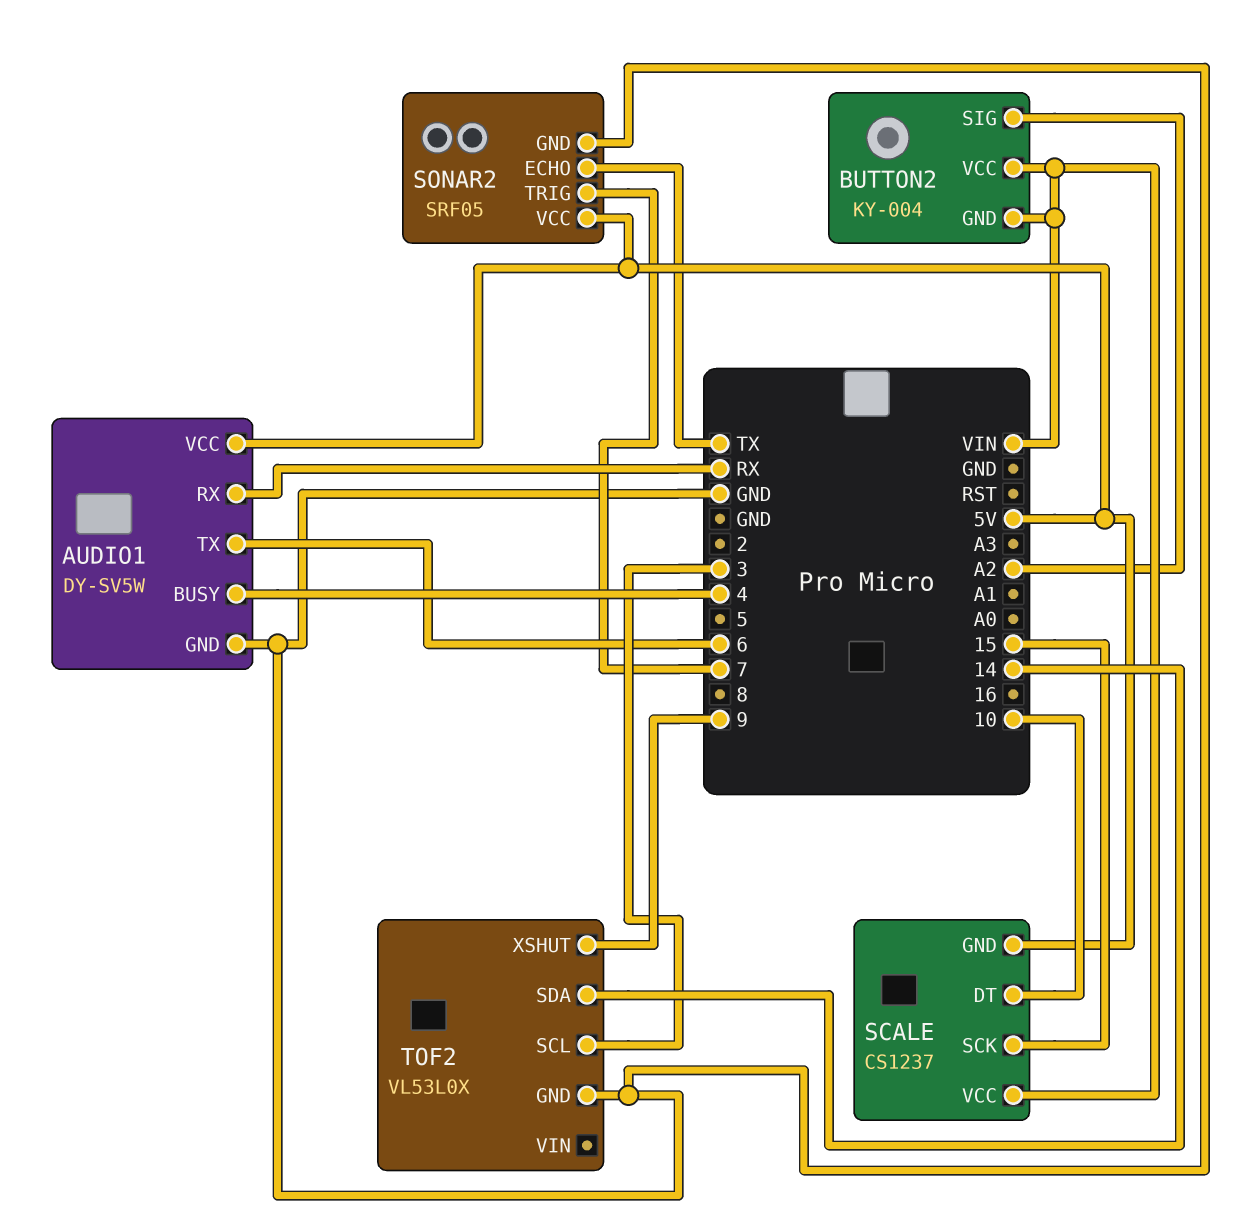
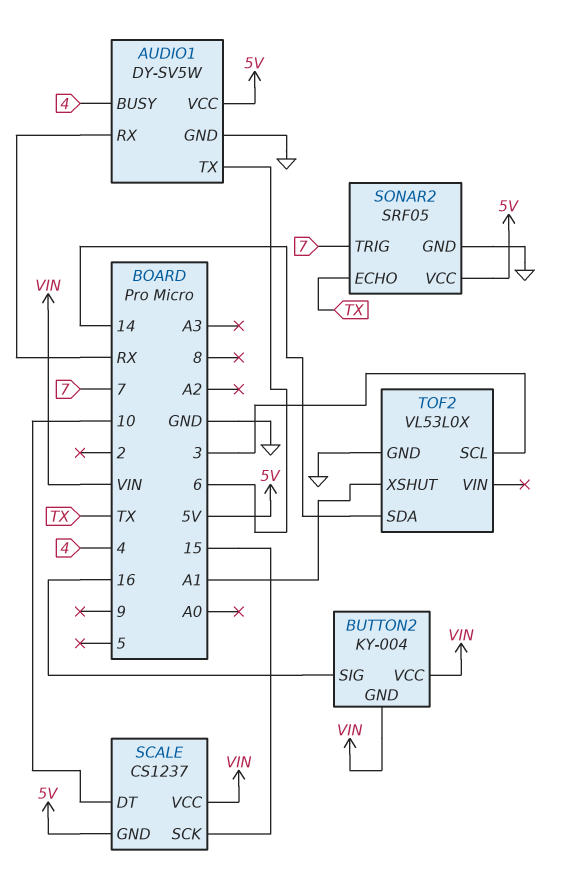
BUTTON2 pin SIG: A2 -> 16
TOF2 pin XSHUT: 9 -> A1

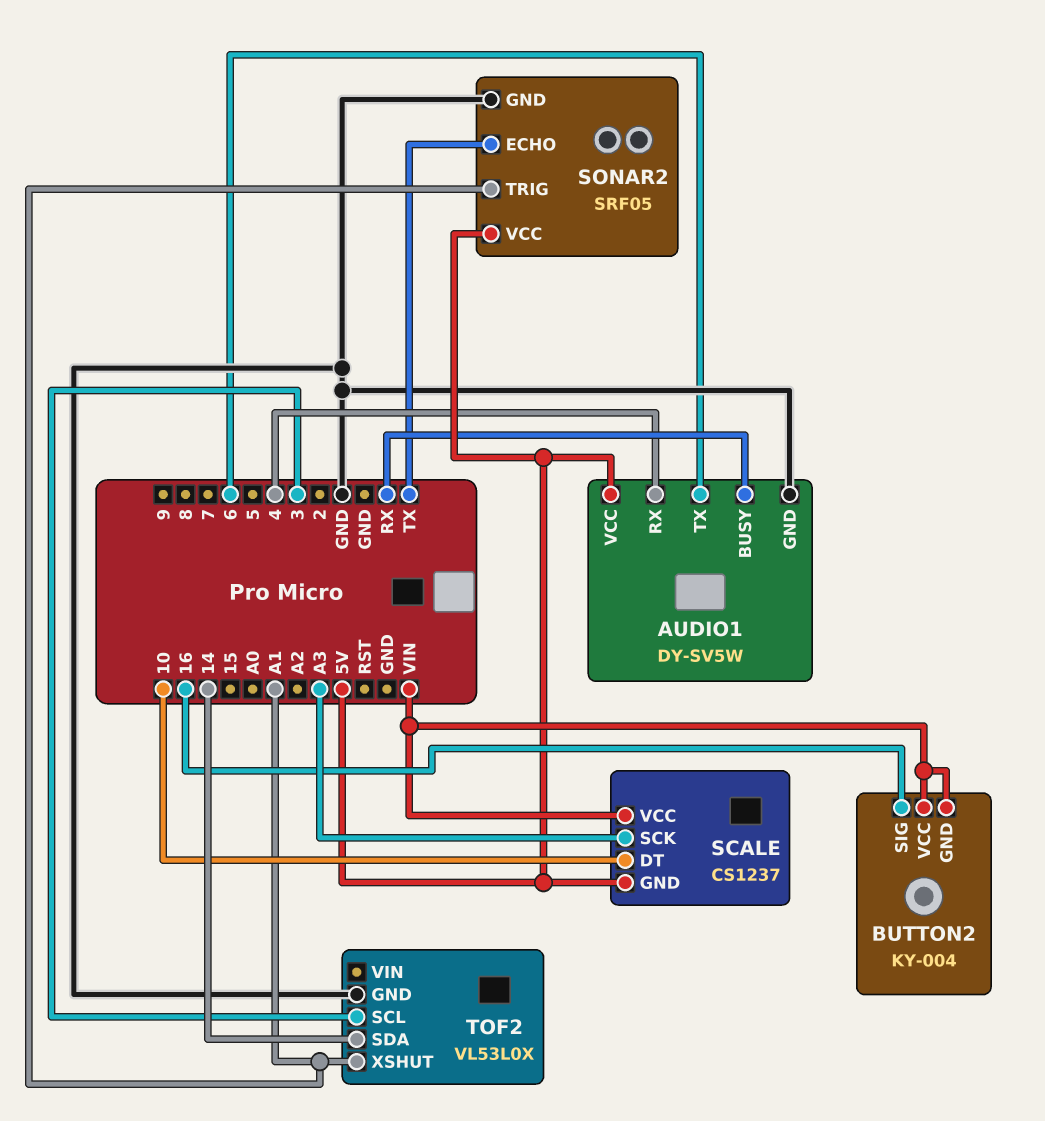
AUDIO1 pin BUSY: 4 -> RX
AUDIO1 pin RX: RX -> 4
SCALE pin SCK: 15 -> A3
SONAR2 pin TRIG: 7 -> A1

